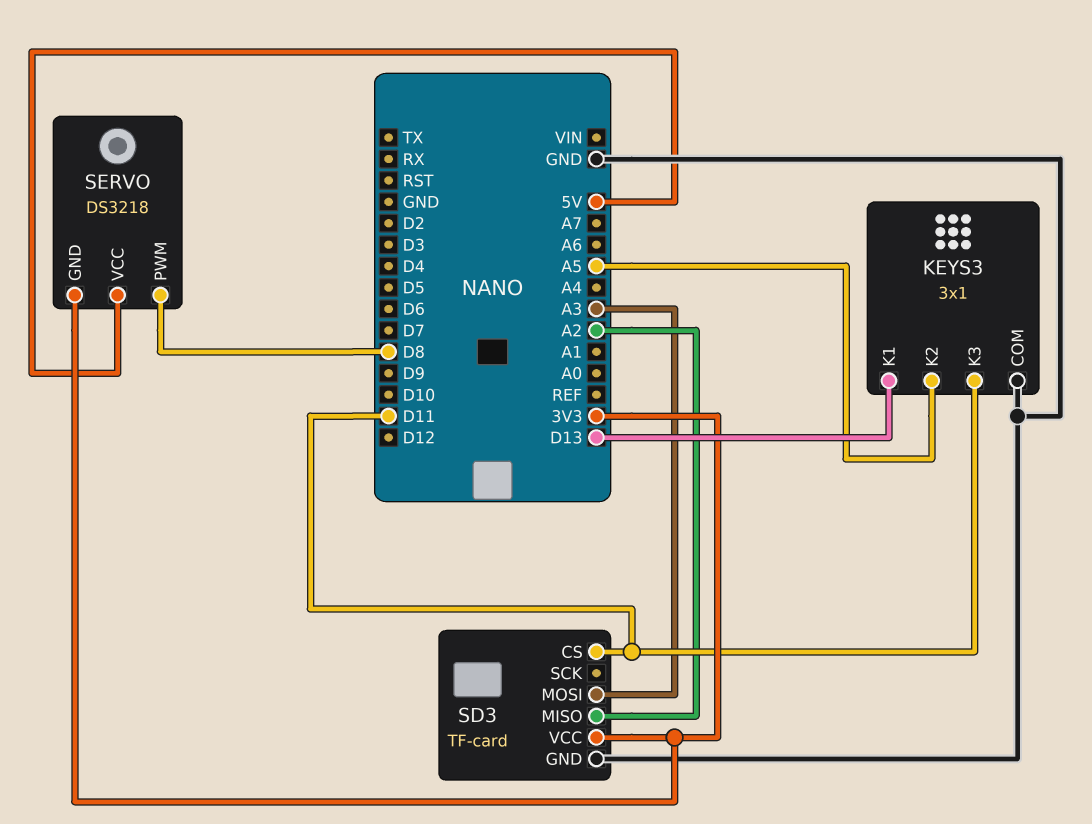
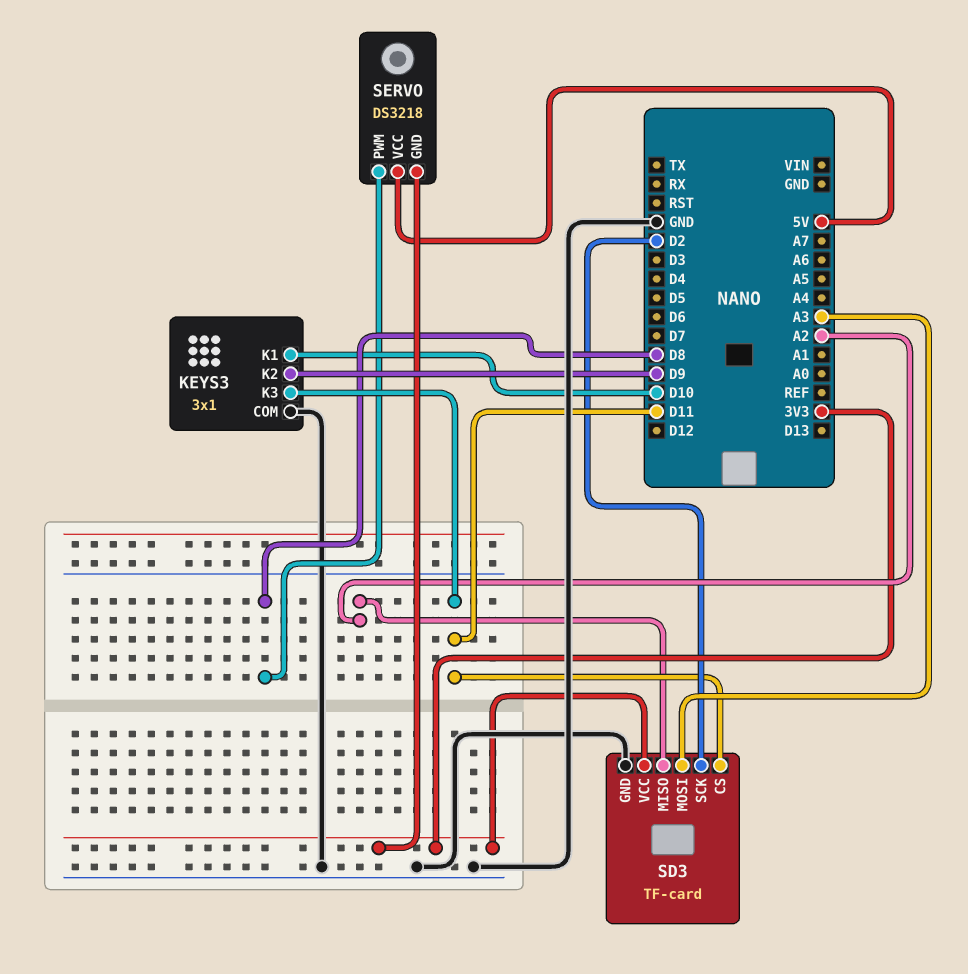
KEYS3 pin K1: D13 -> D10
KEYS3 pin K2: A5 -> D9
SD3 pin SCK: none -> D2

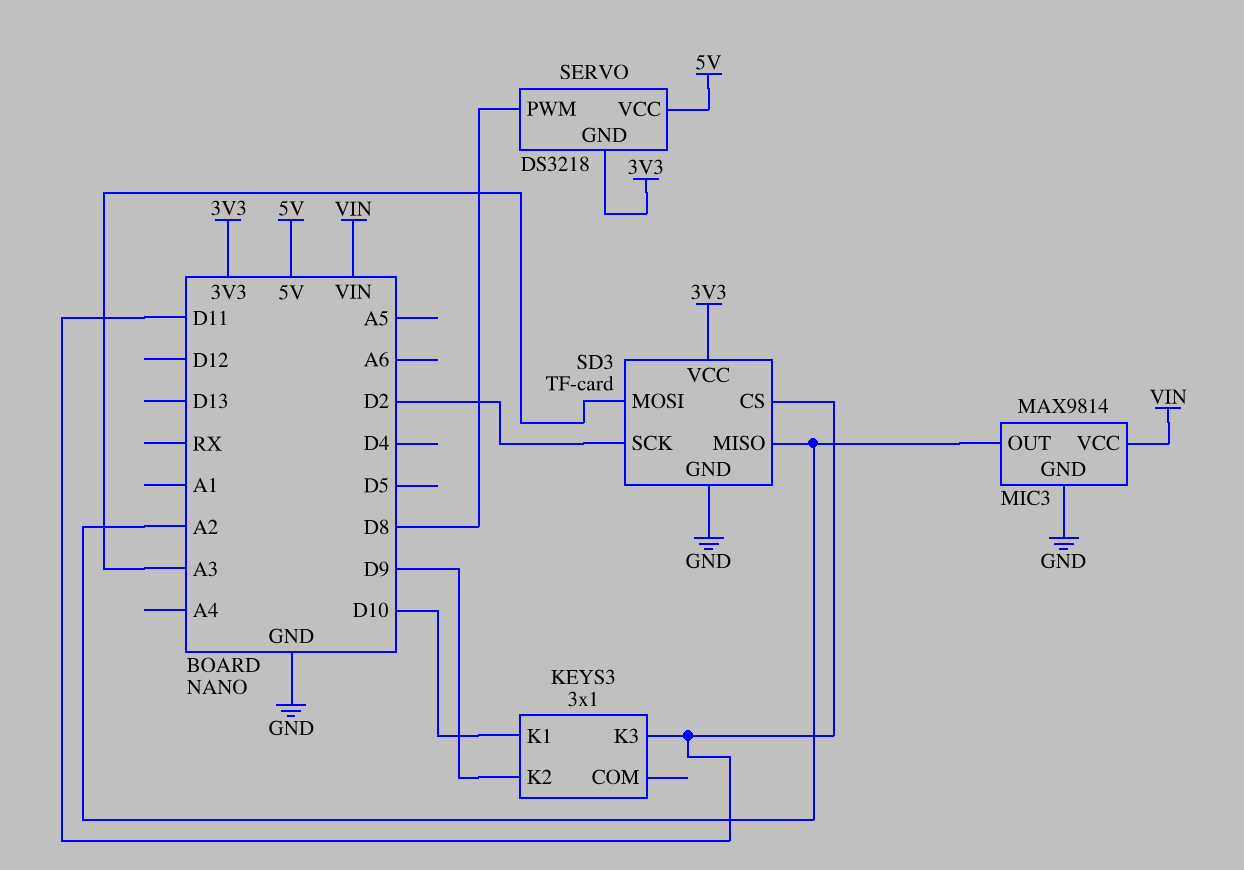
KEYS3 pin COM: GND -> none
MIC3: none -> MAX9814
MIC3 pin GND: none -> GND
MIC3 pin OUT: none -> A2
MIC3 pin VCC: none -> VIN

